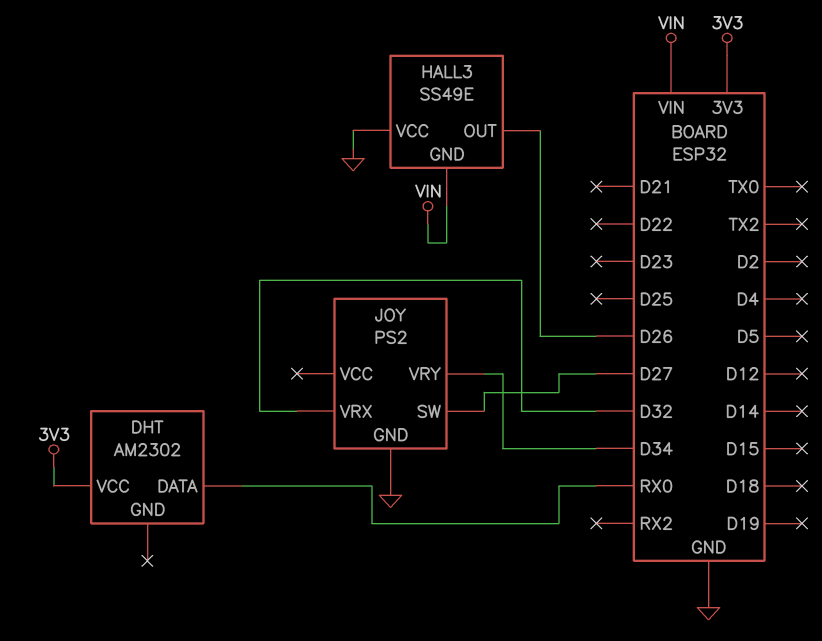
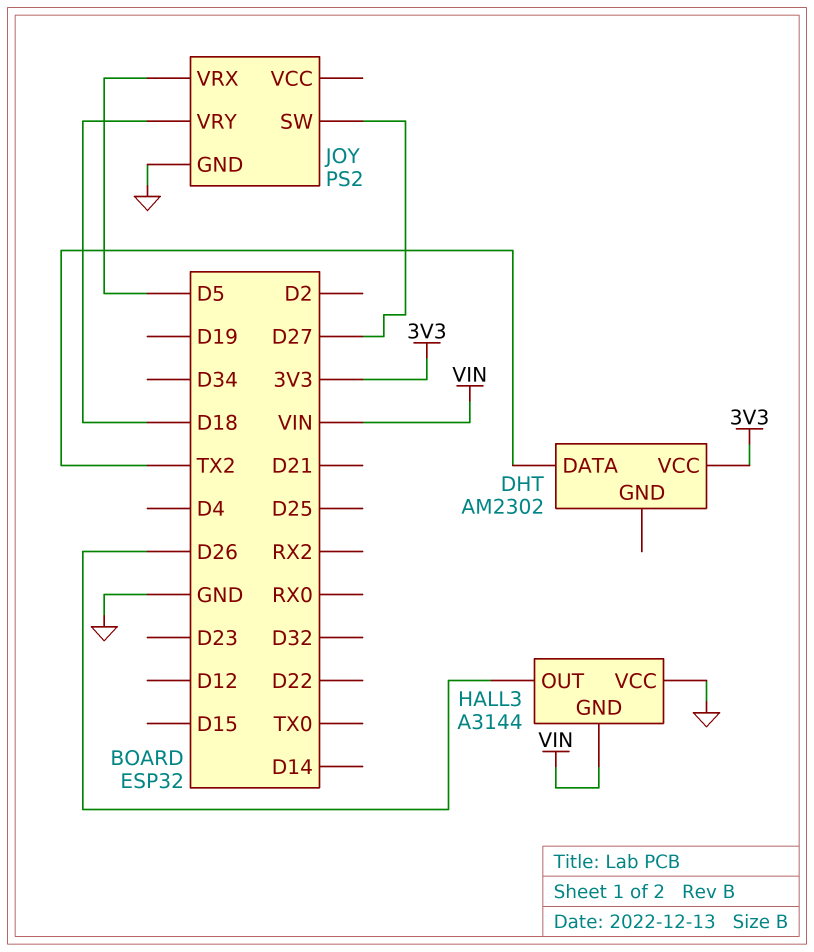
DHT pin DATA: RX0 -> TX2
HALL3: SS49E -> A3144
JOY pin VRX: D32 -> D5
JOY pin VRY: D34 -> D18

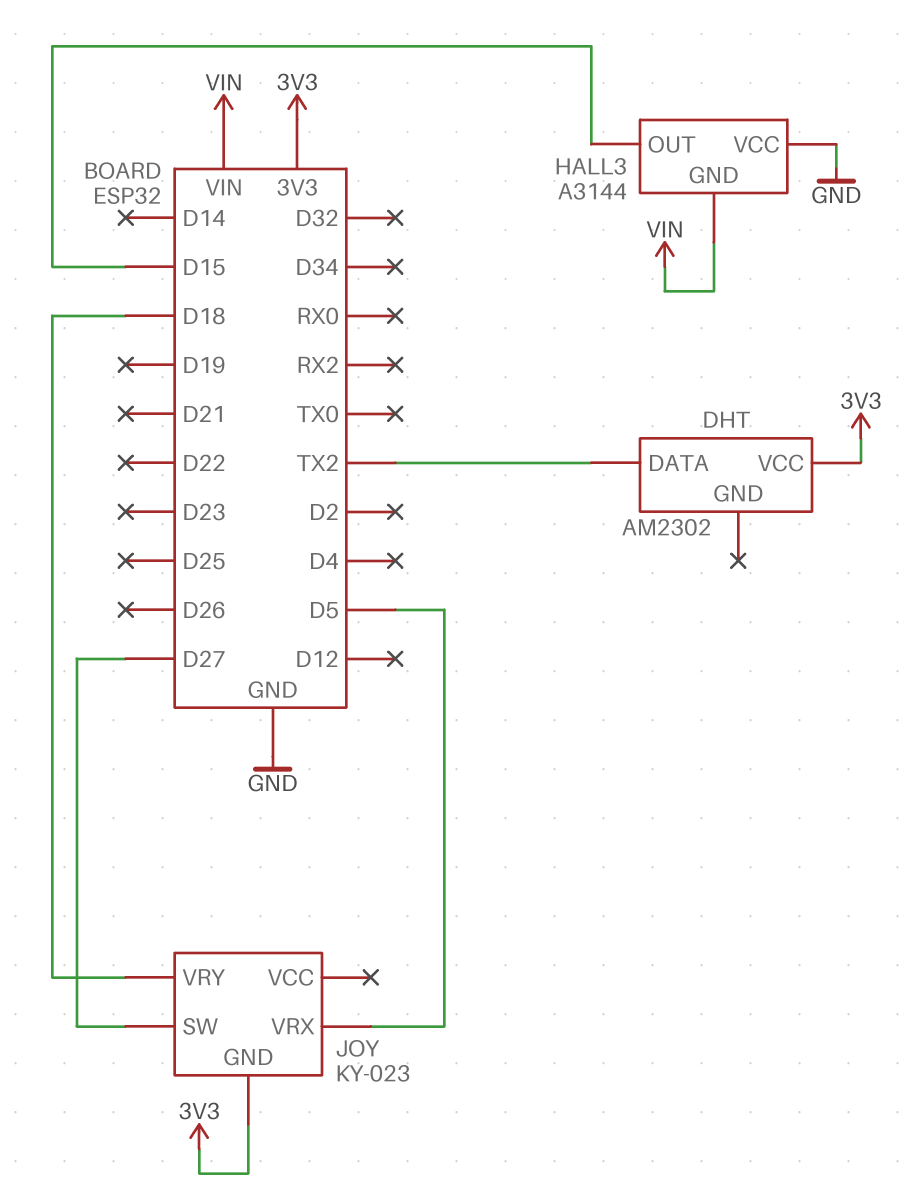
HALL3 pin OUT: D26 -> D15
JOY: PS2 -> KY-023
JOY pin GND: GND -> 3V3

